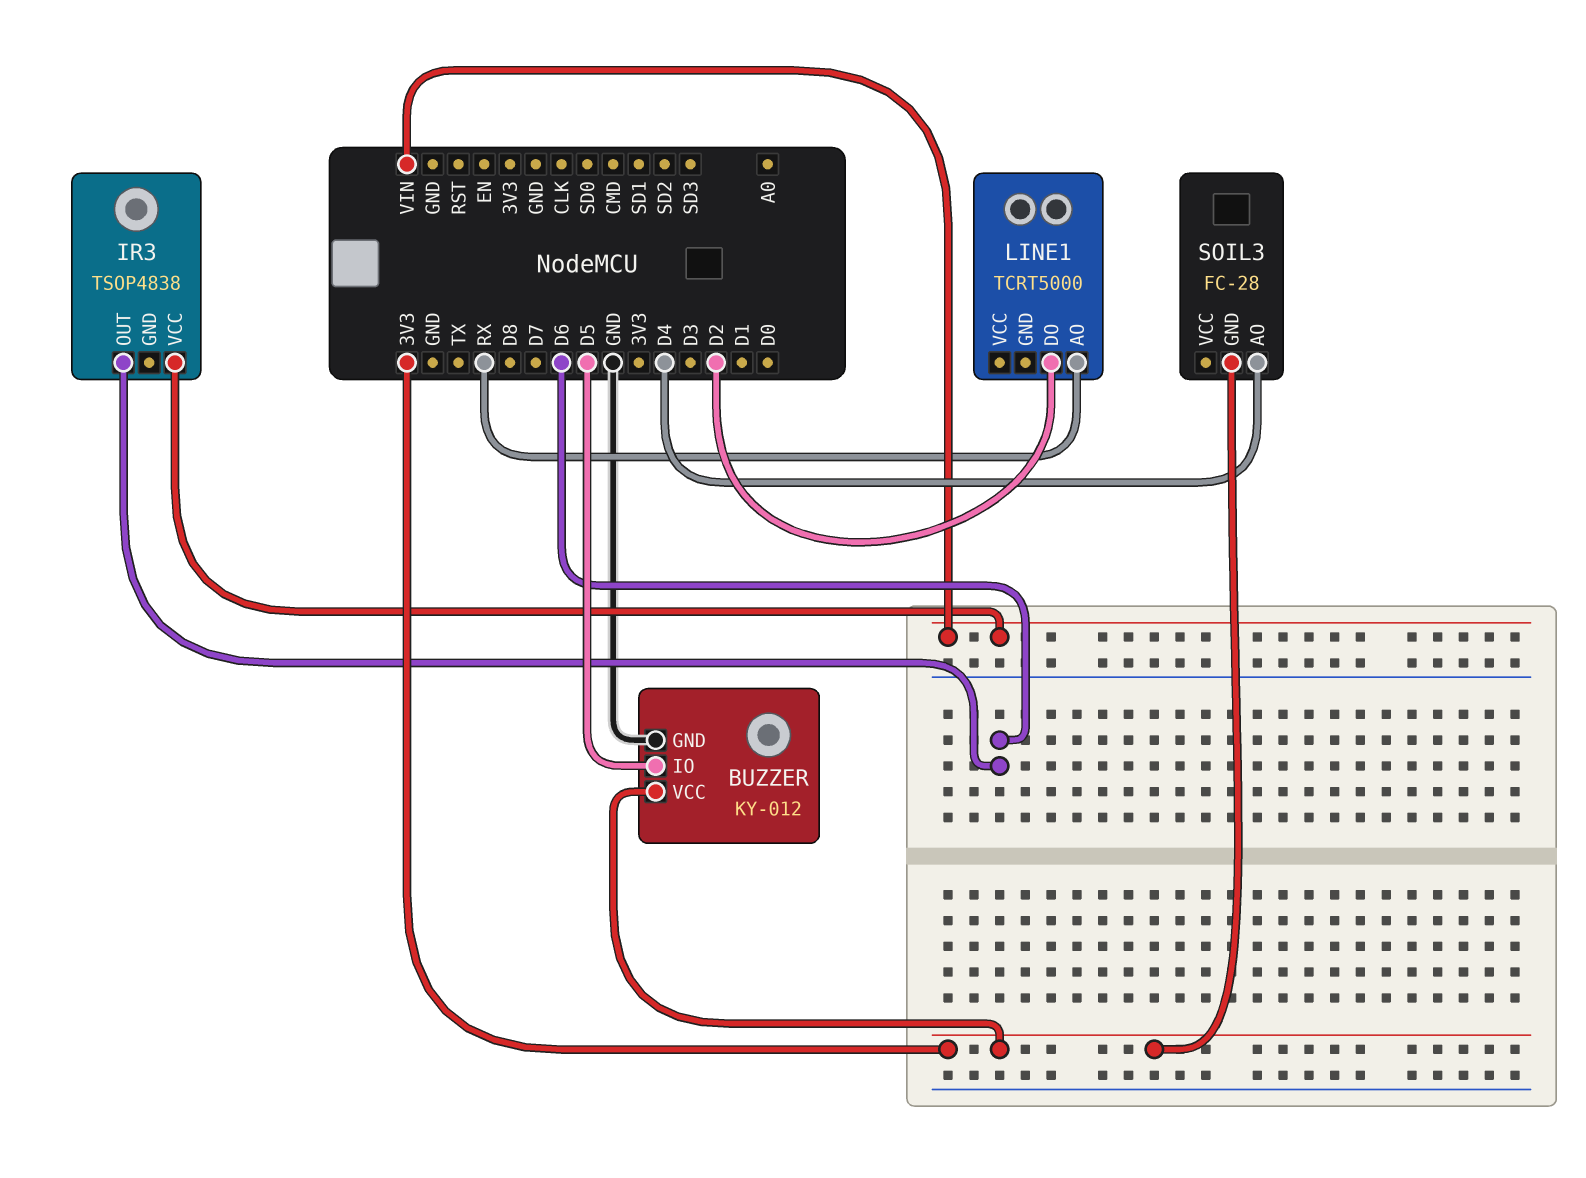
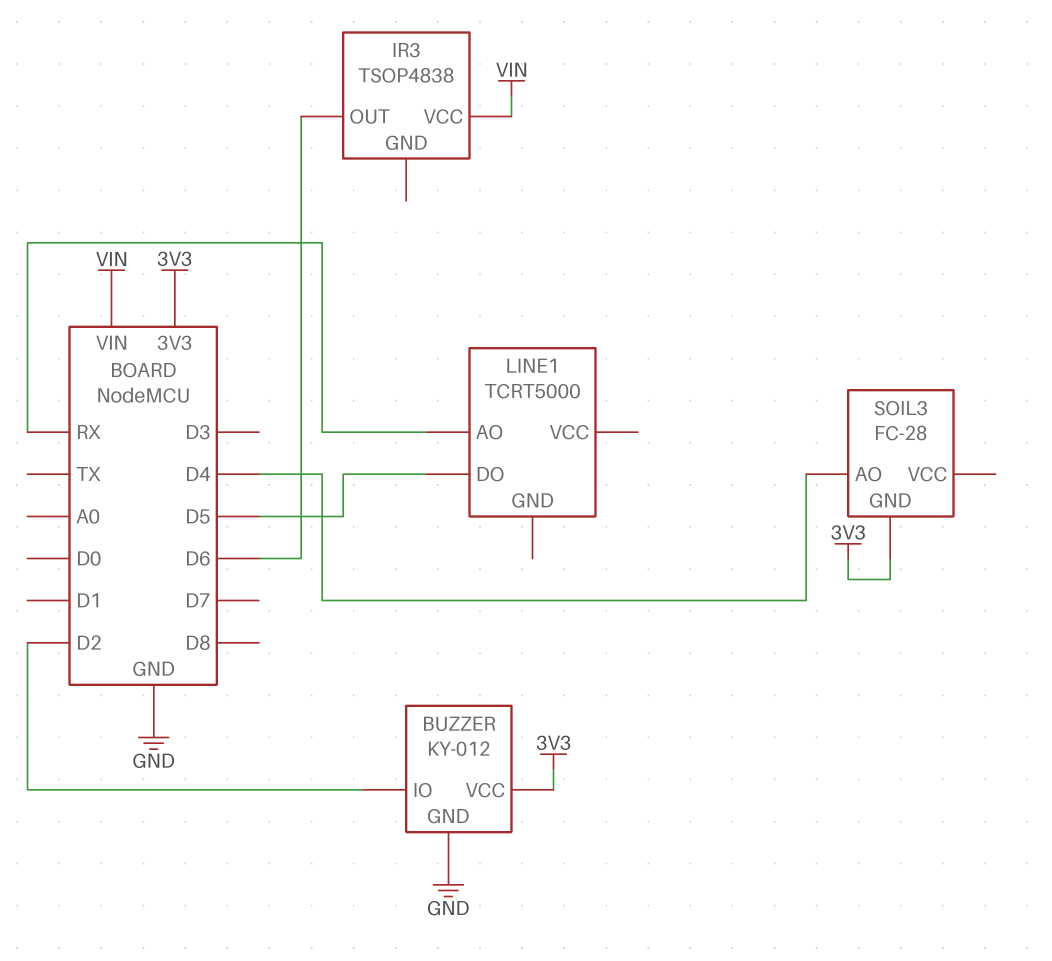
BUZZER pin IO: D5 -> D2
LINE1 pin DO: D2 -> D5

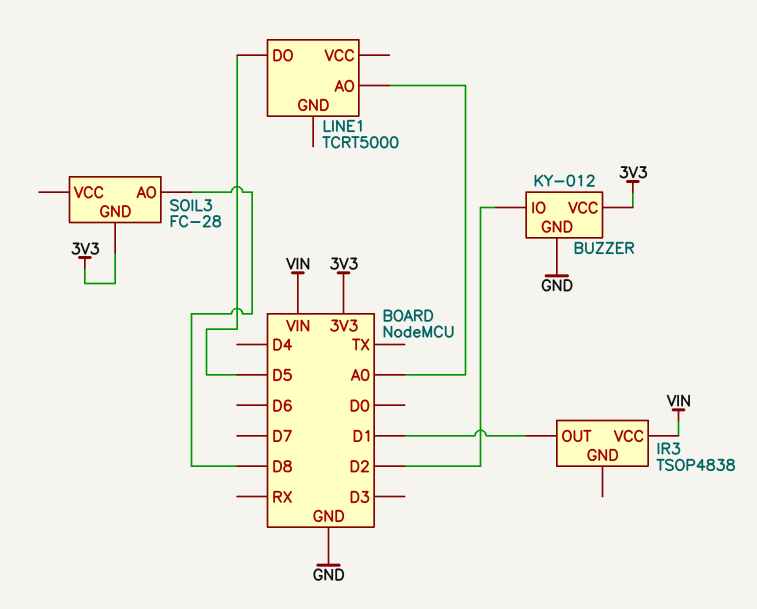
IR3 pin OUT: D6 -> D1
LINE1 pin AO: RX -> A0
SOIL3 pin AO: D4 -> D8

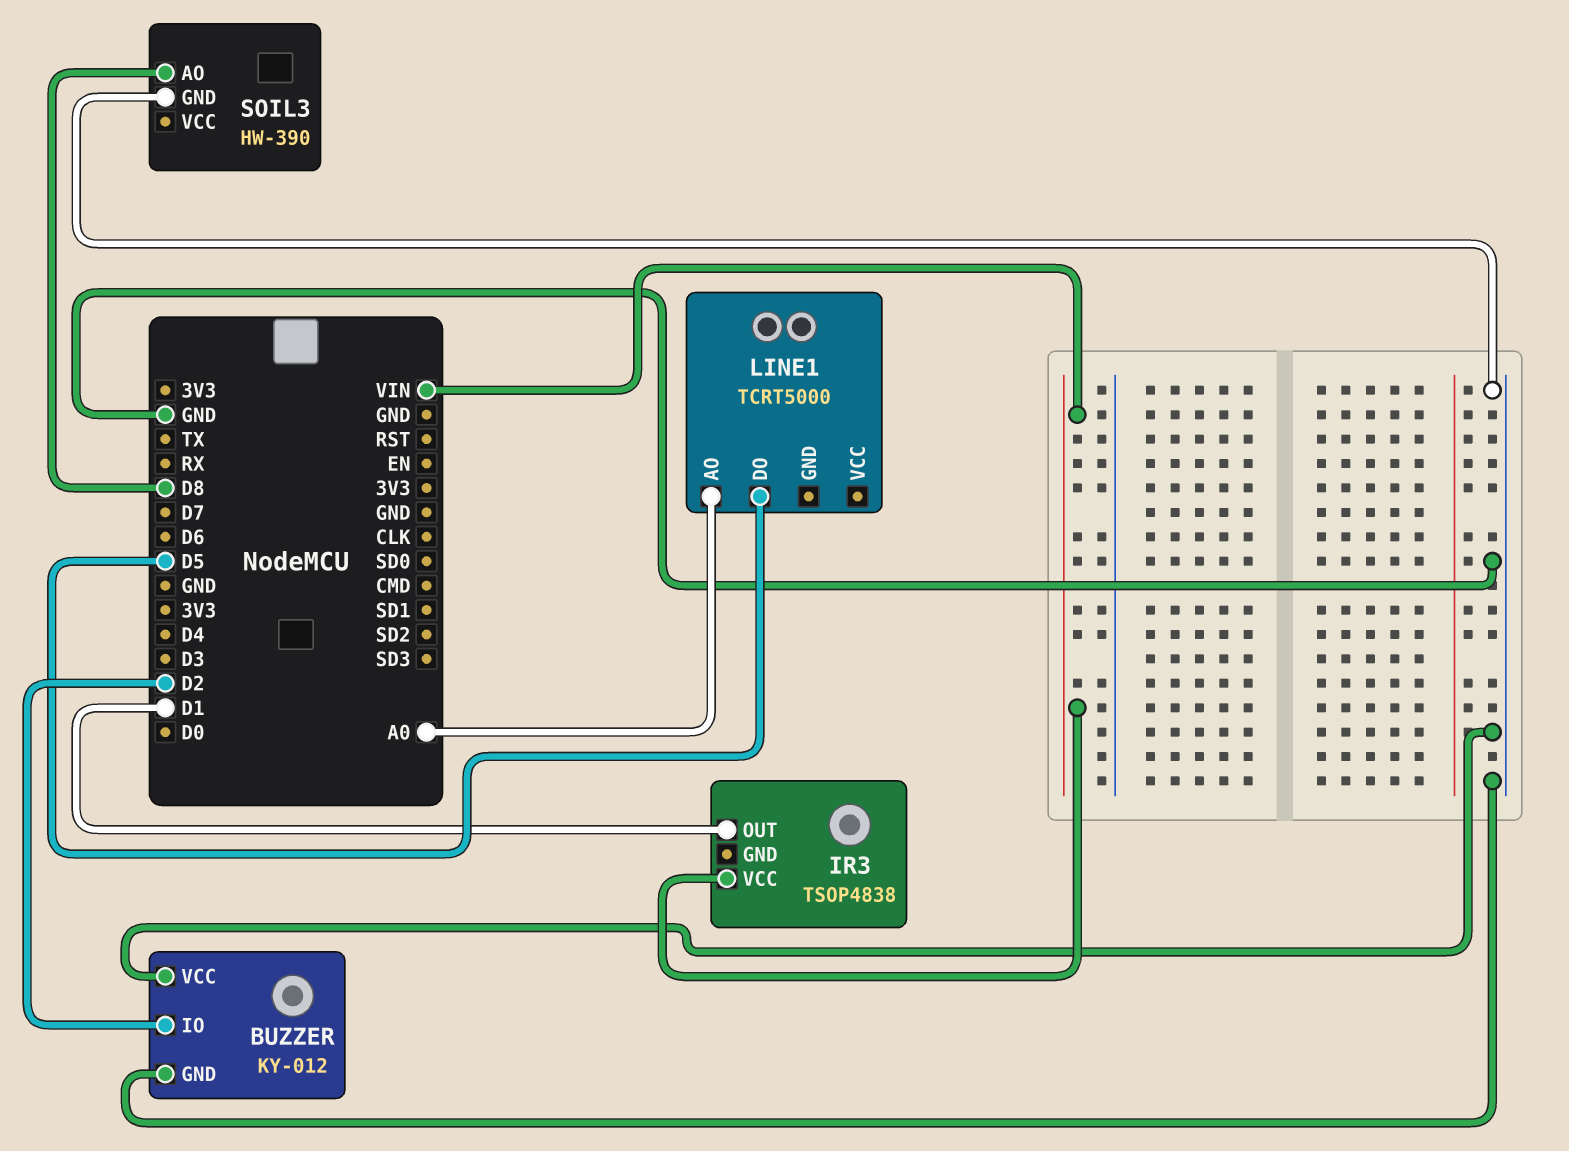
BUZZER pin VCC: 3V3 -> GND
SOIL3: FC-28 -> HW-390
SOIL3 pin GND: 3V3 -> GND

